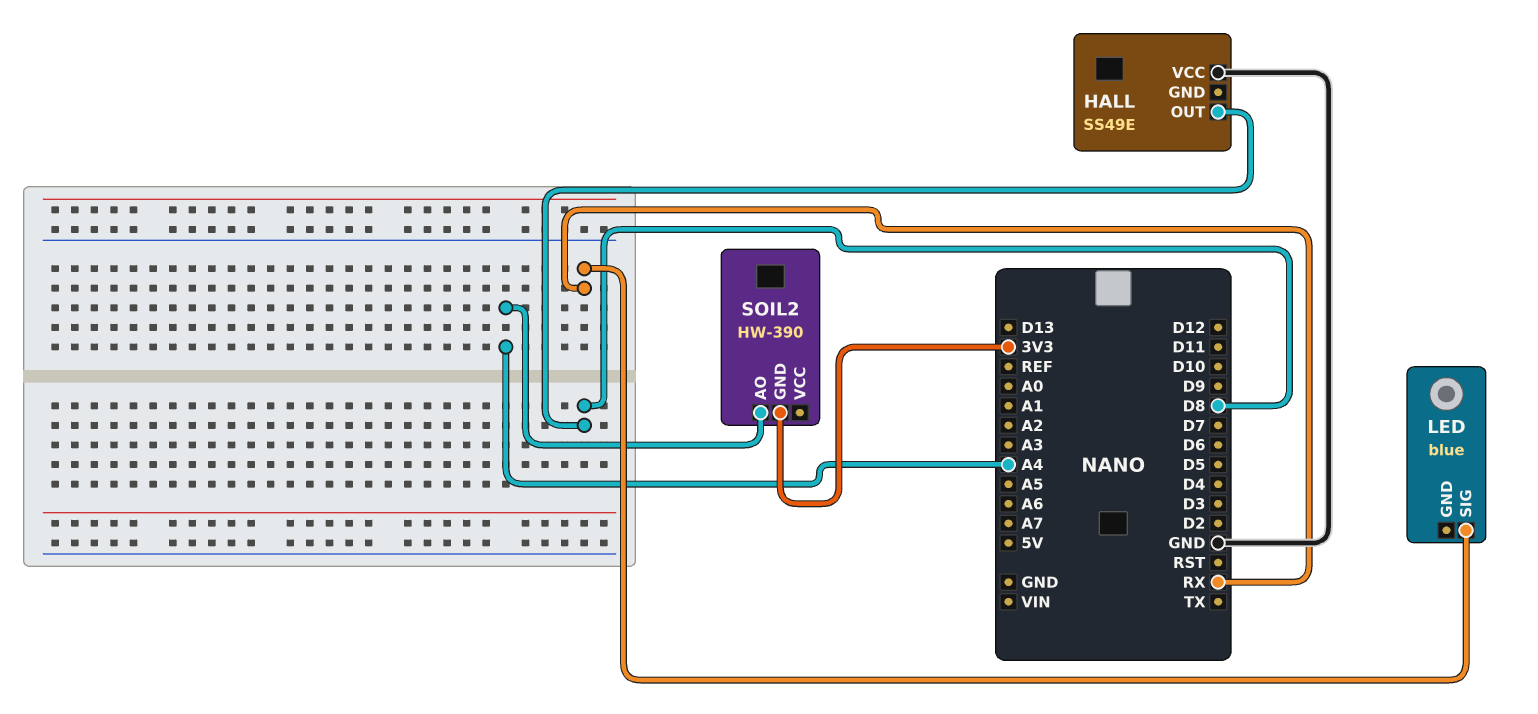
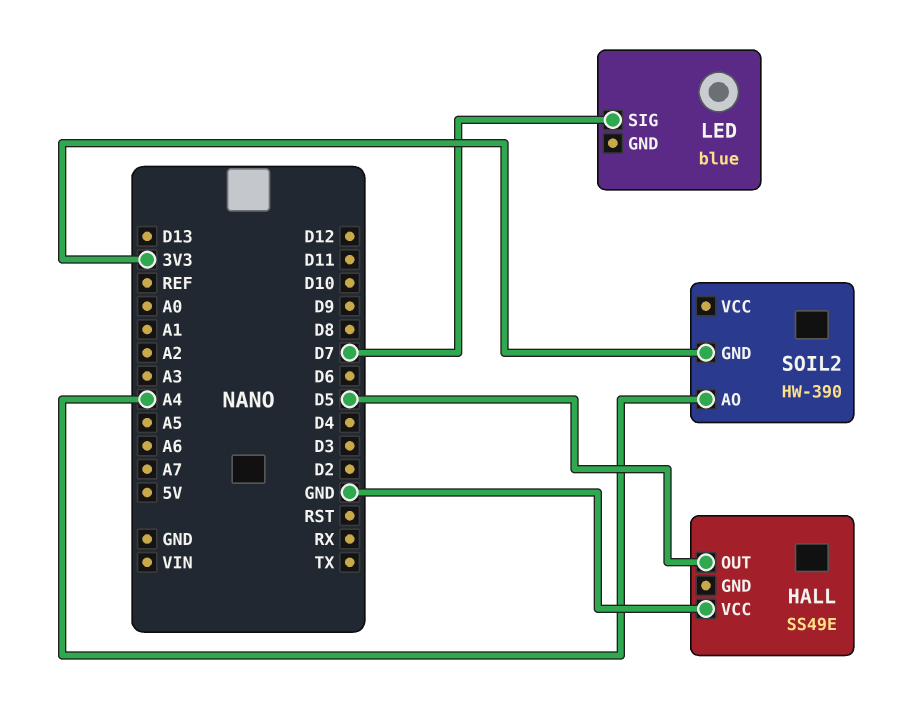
HALL pin OUT: D8 -> D5
LED pin SIG: RX -> D7

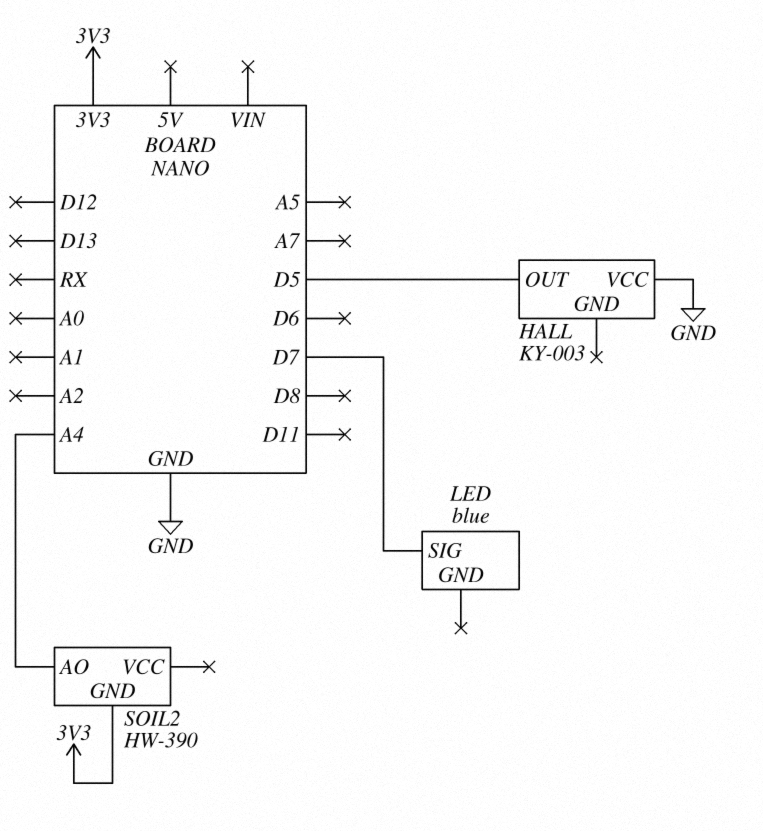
HALL: SS49E -> KY-003

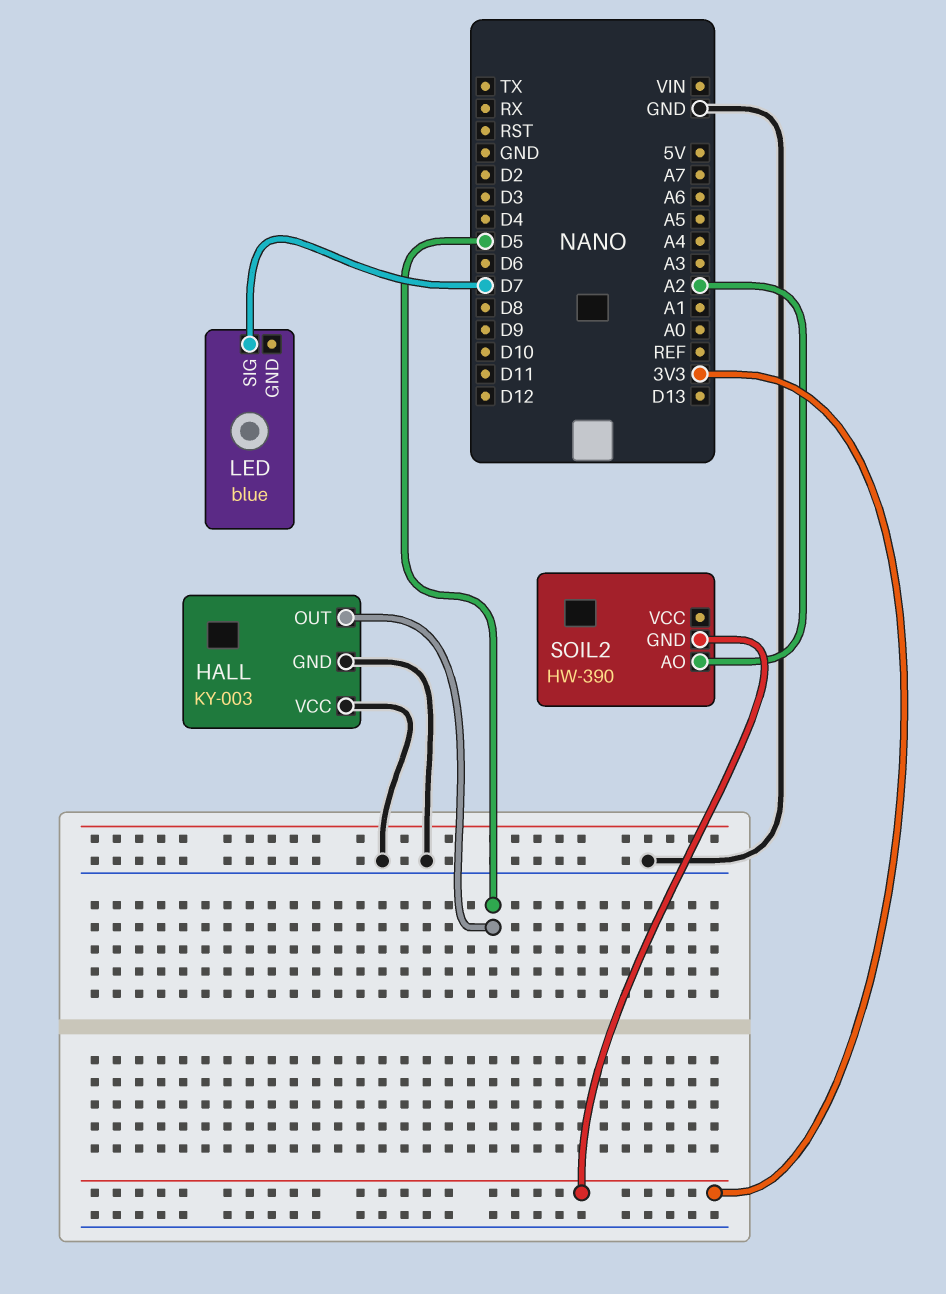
HALL pin GND: none -> GND
SOIL2 pin AO: A4 -> A2

